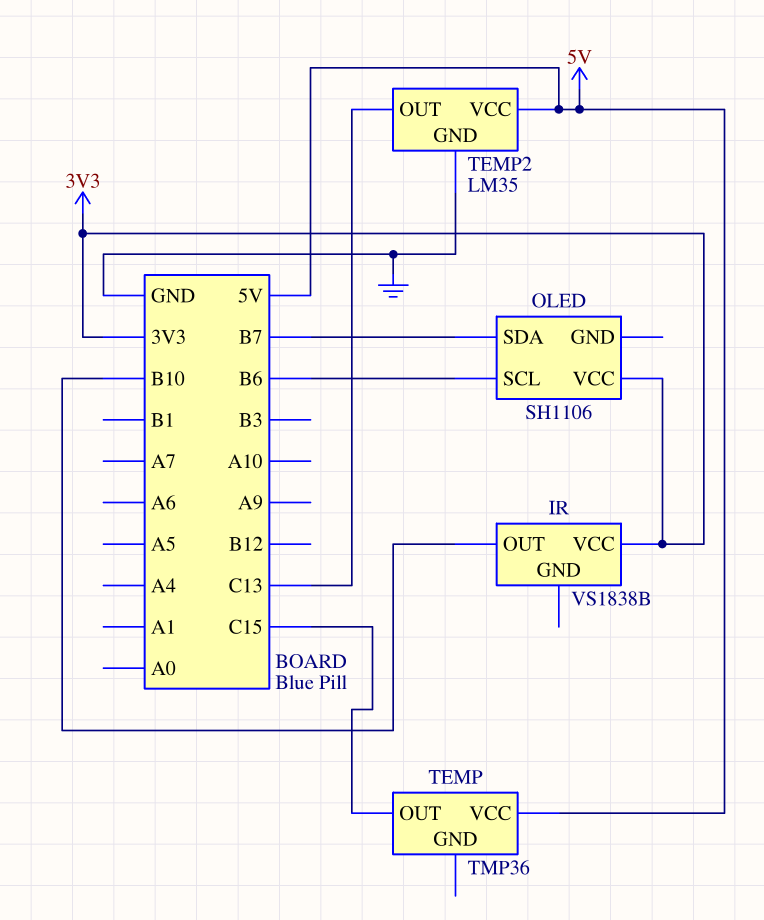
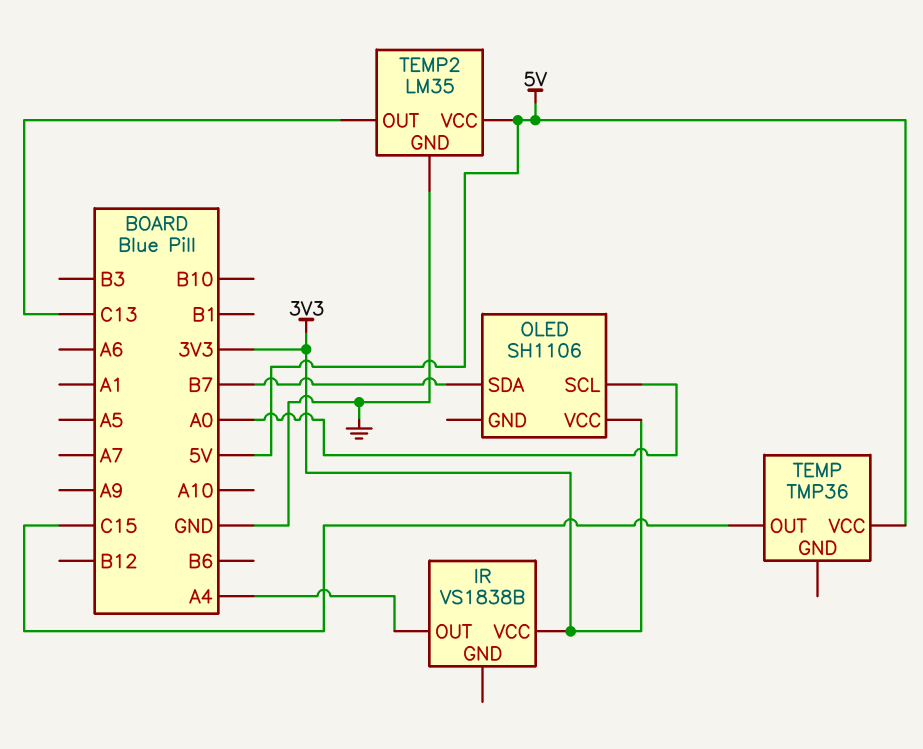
IR pin OUT: B10 -> A4
OLED pin SCL: B6 -> A0

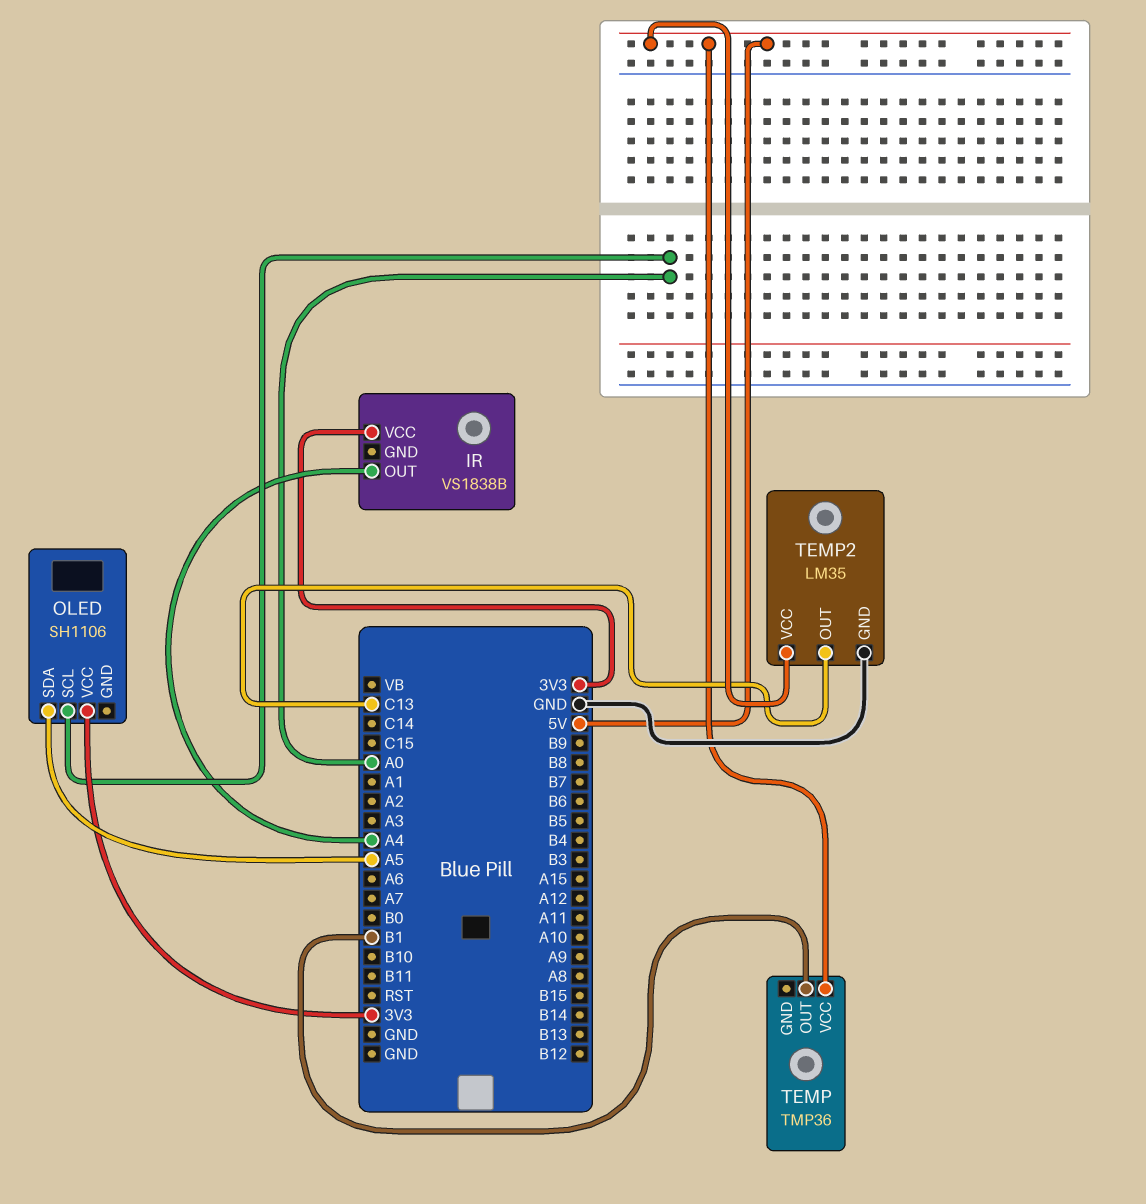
OLED pin SDA: B7 -> A5
TEMP pin OUT: C15 -> B1

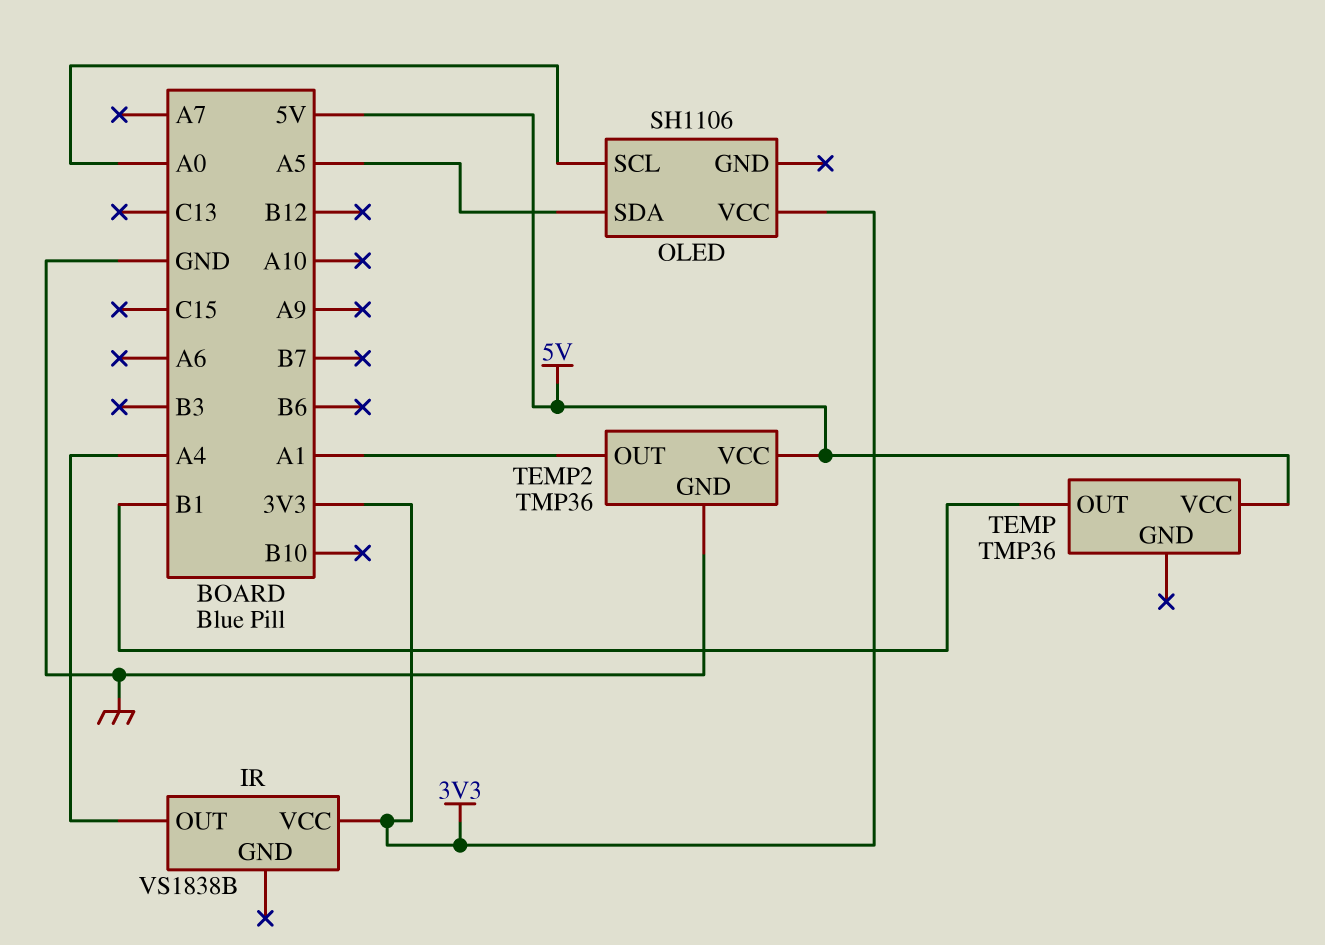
TEMP2: LM35 -> TMP36
TEMP2 pin OUT: C13 -> A1

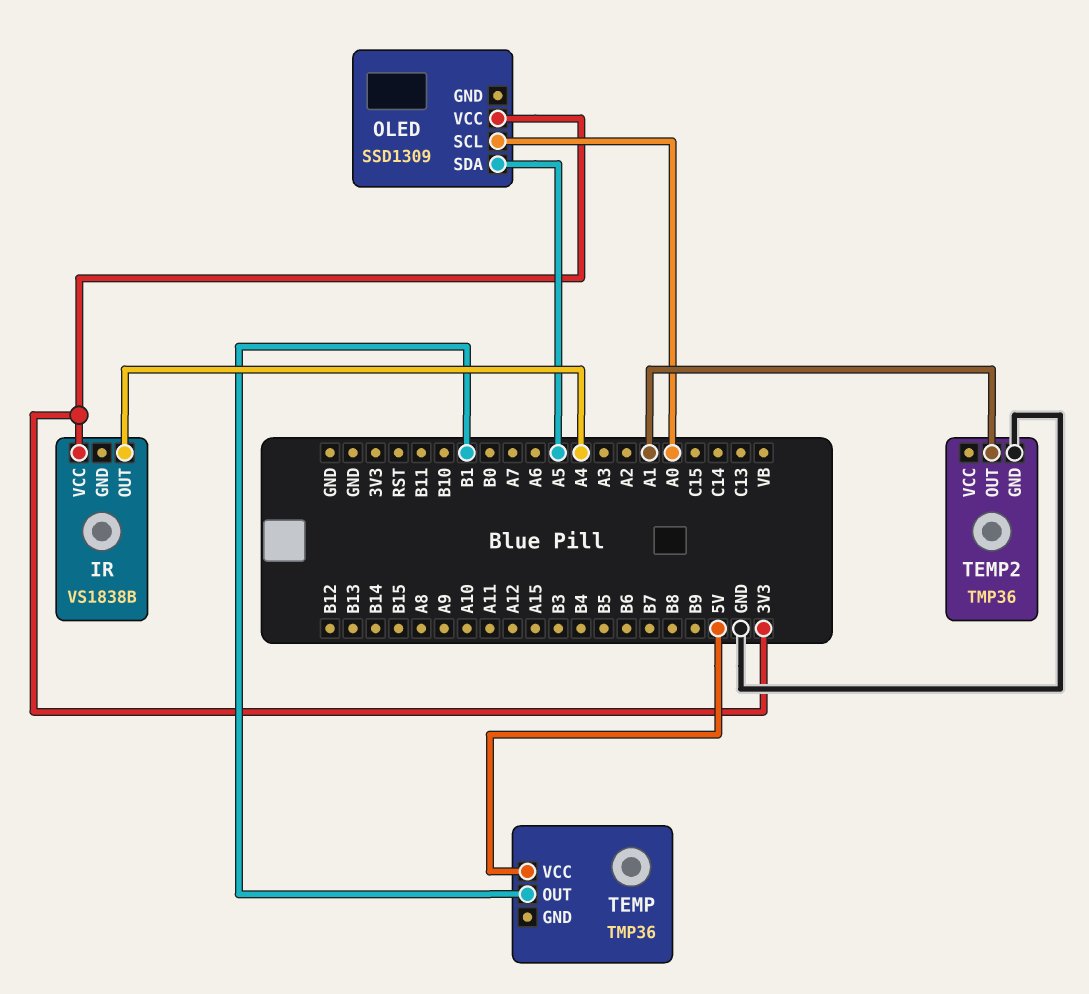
OLED: SH1106 -> SSD1309
TEMP2 pin VCC: 5V -> none

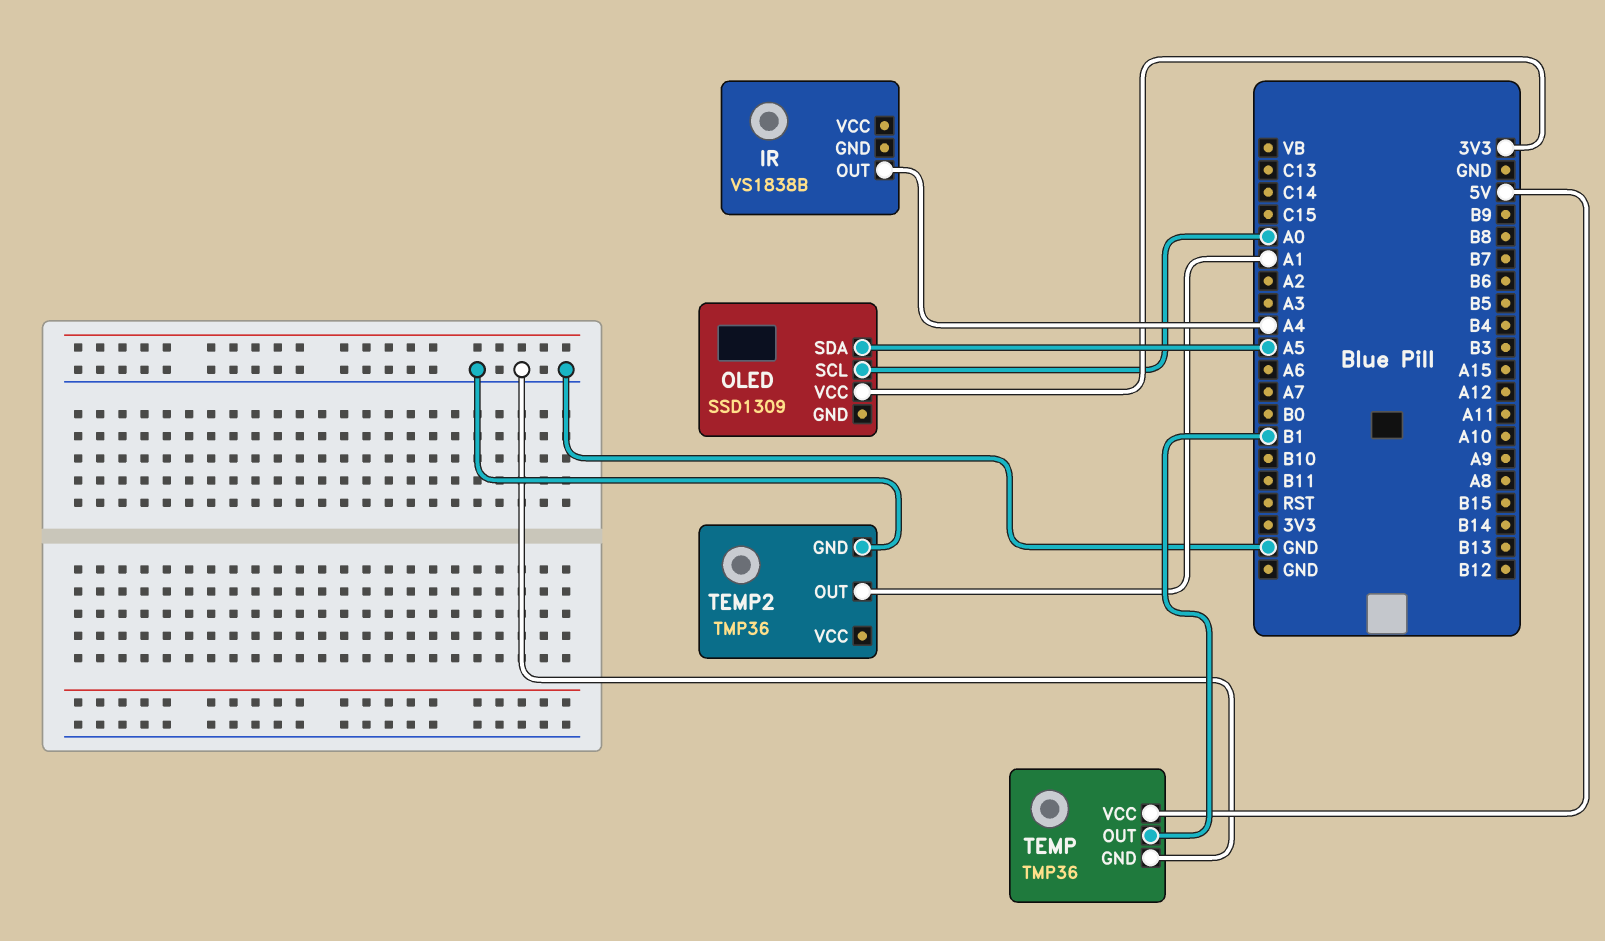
IR pin VCC: 3V3 -> none
TEMP pin GND: none -> GND

